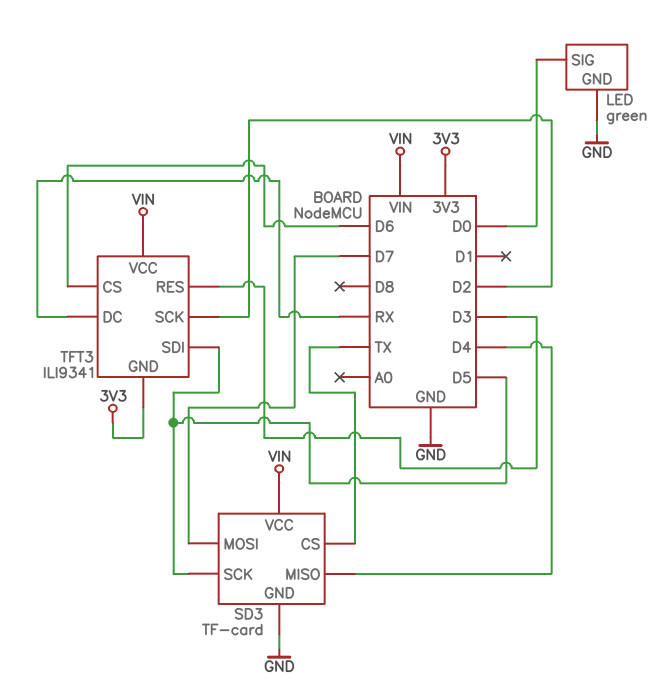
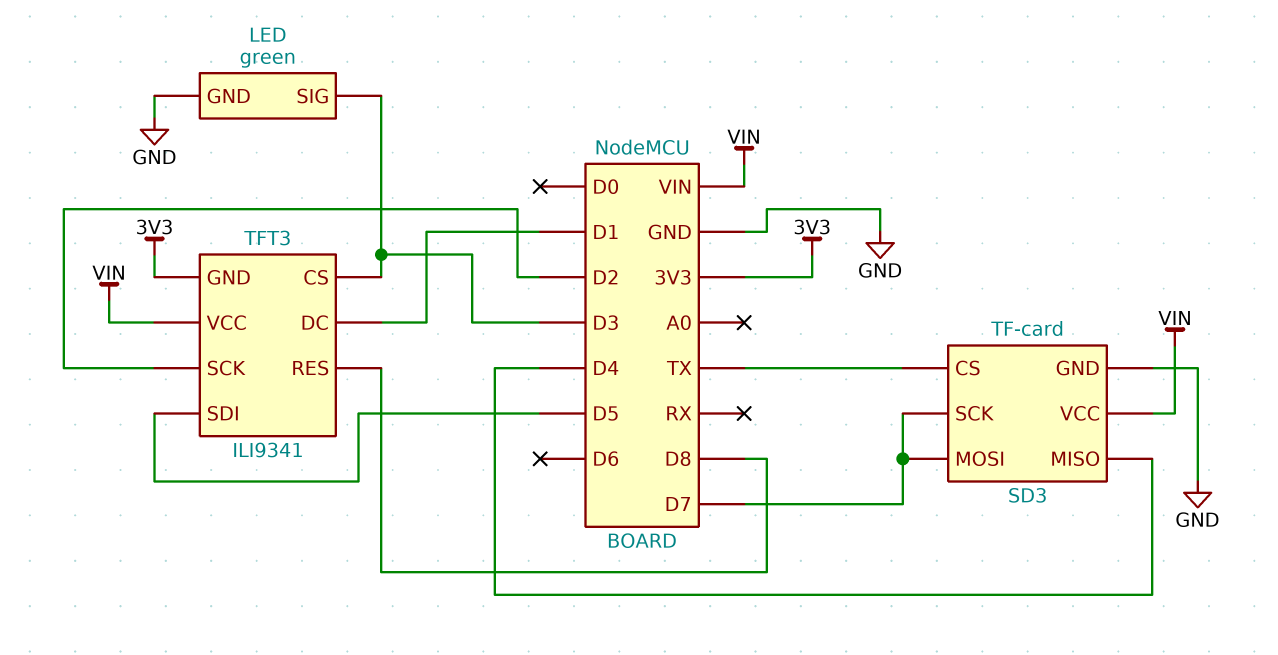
LED pin SIG: D0 -> D3
SD3 pin SCK: D5 -> D7
TFT3 pin CS: D6 -> D3
TFT3 pin DC: RX -> D1
TFT3 pin RES: D3 -> D8

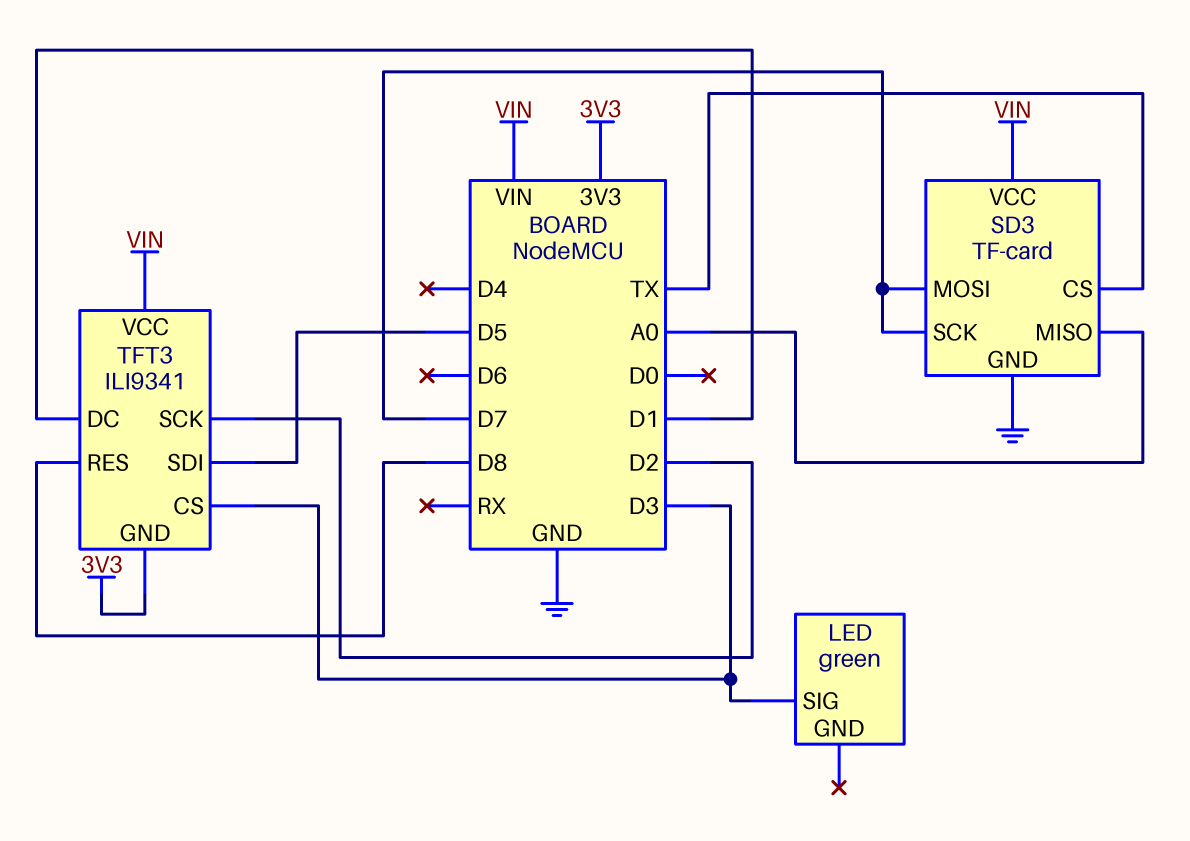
LED pin GND: GND -> none
SD3 pin MISO: D4 -> A0

